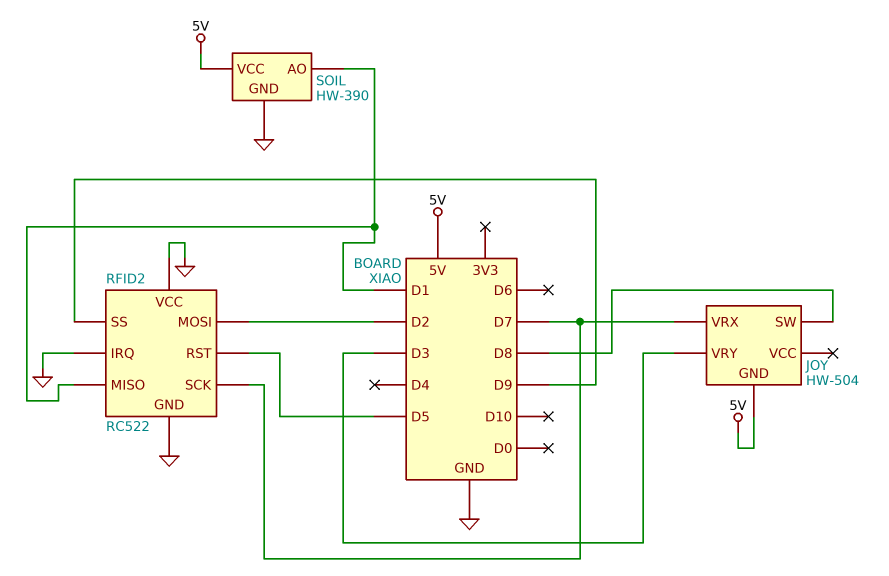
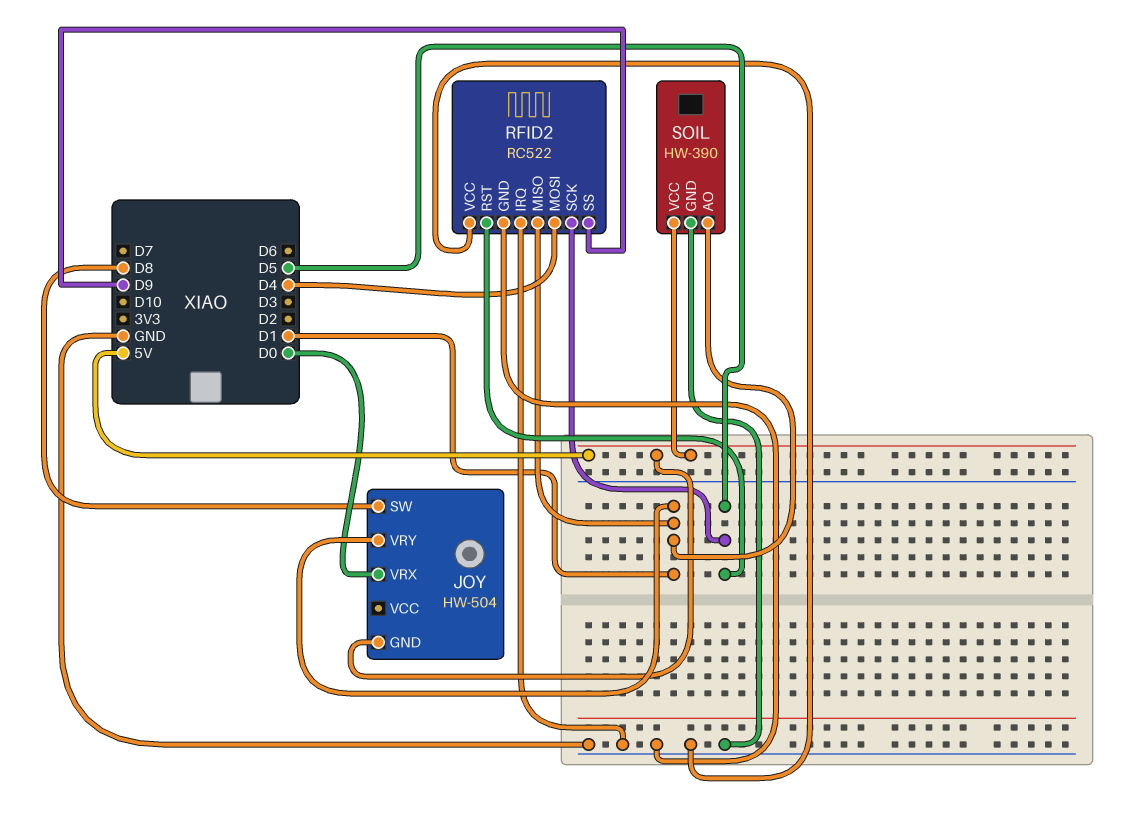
JOY pin VRX: D7 -> D0
JOY pin VRY: D3 -> D1
RFID2 pin MOSI: D2 -> D4
RFID2 pin SCK: D7 -> D5

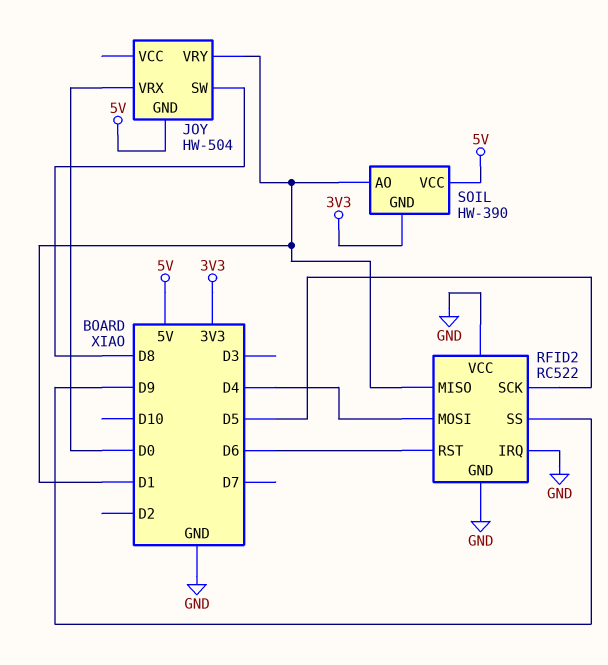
RFID2 pin RST: D5 -> D6
SOIL pin GND: GND -> 3V3

